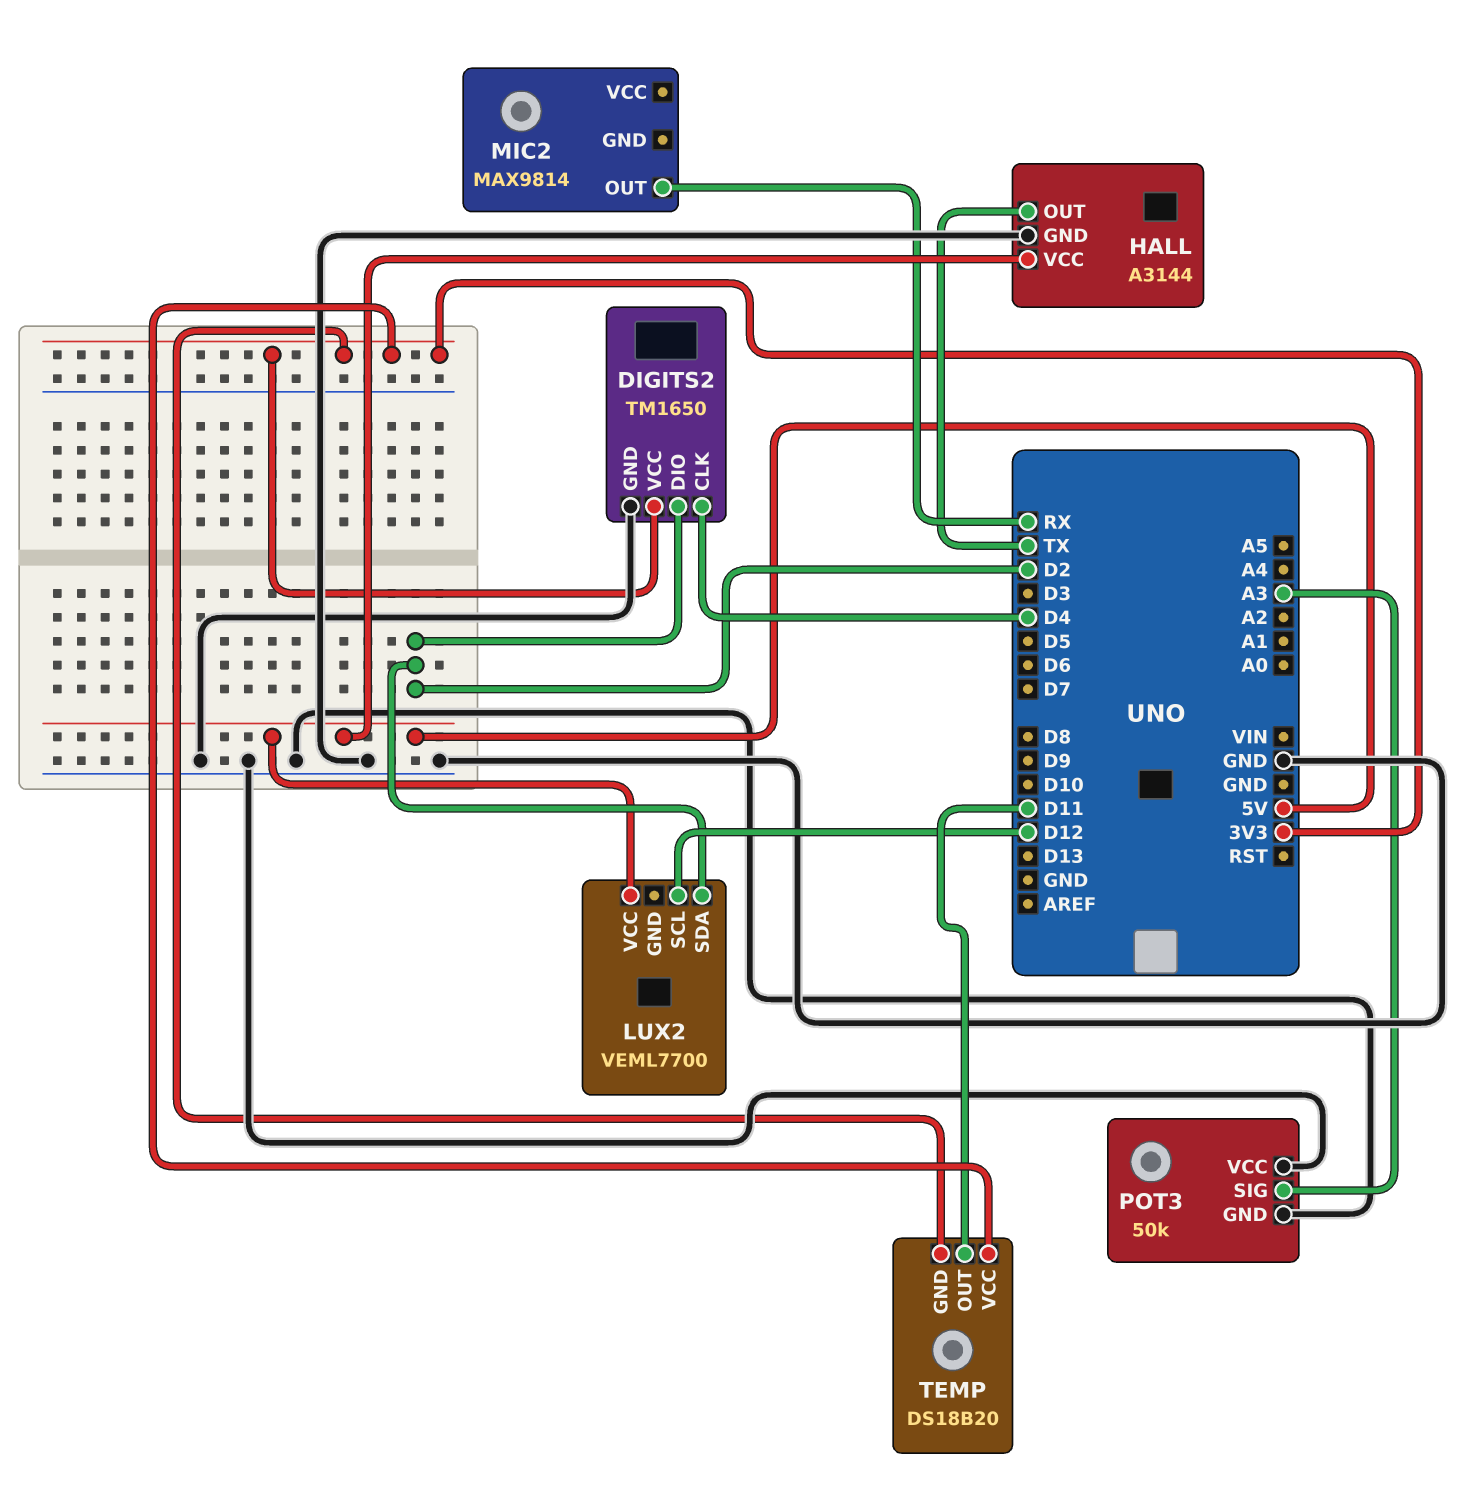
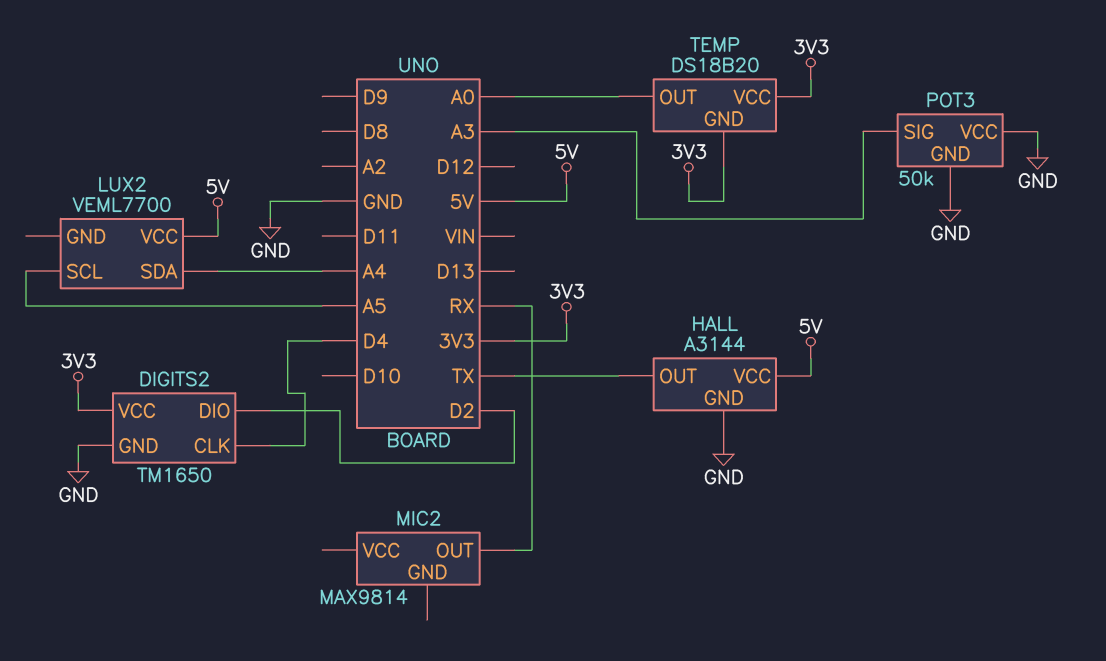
LUX2 pin SCL: D12 -> A5
LUX2 pin SDA: D2 -> A4
TEMP pin OUT: D11 -> A0

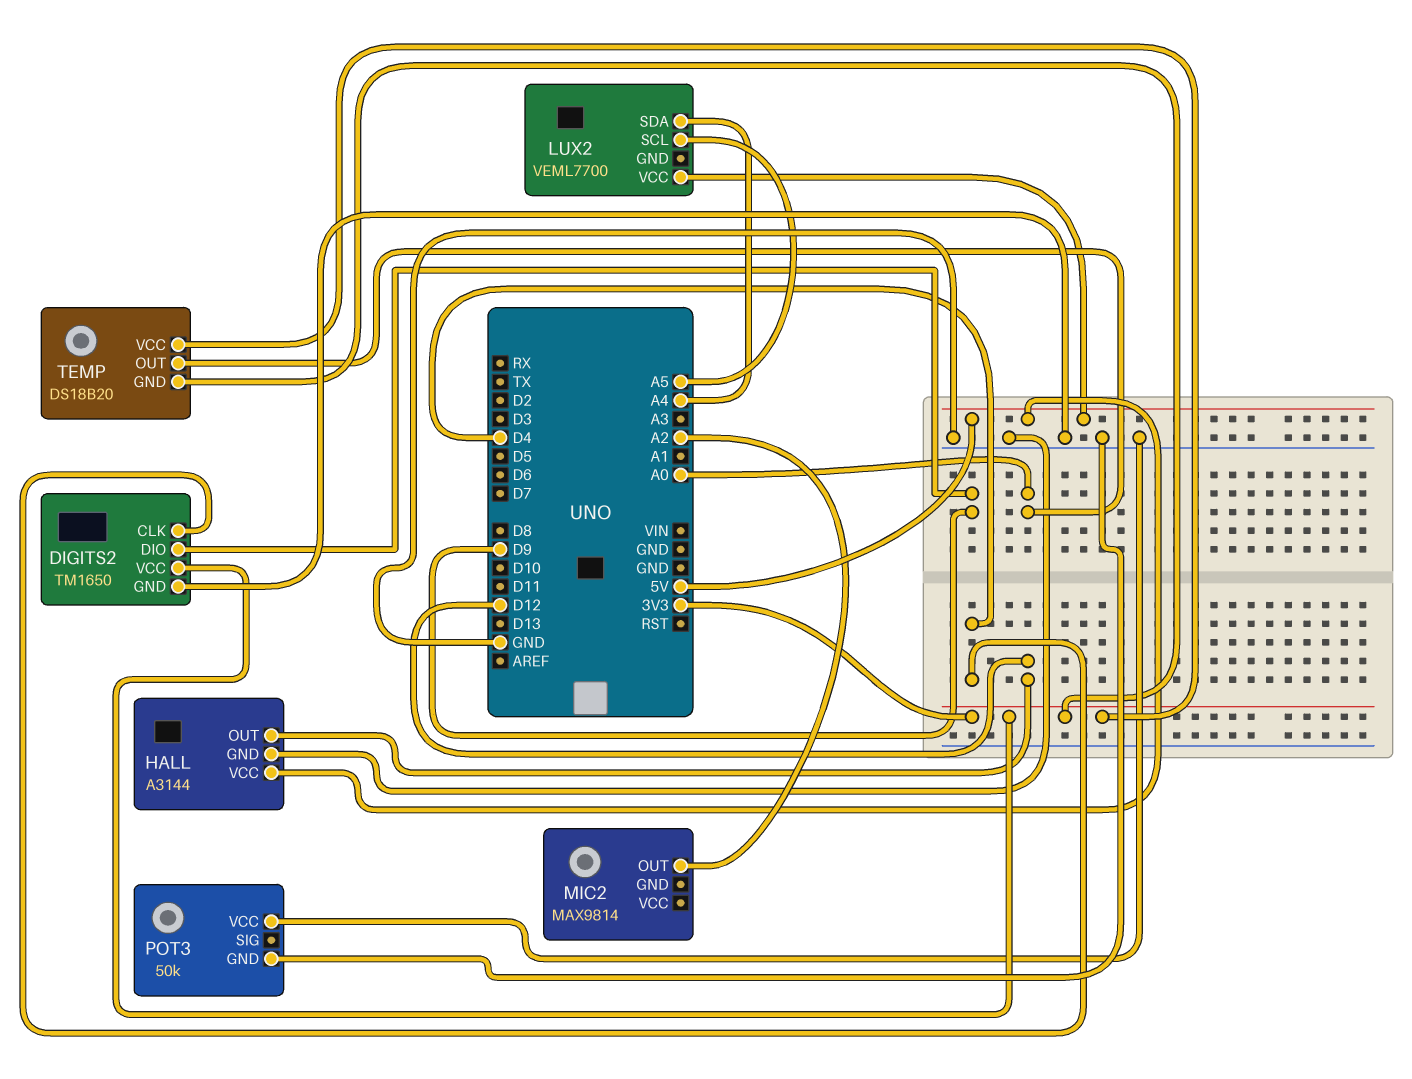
DIGITS2 pin DIO: D2 -> D9
HALL pin OUT: TX -> D12
MIC2 pin OUT: RX -> A2
POT3 pin SIG: A3 -> none

